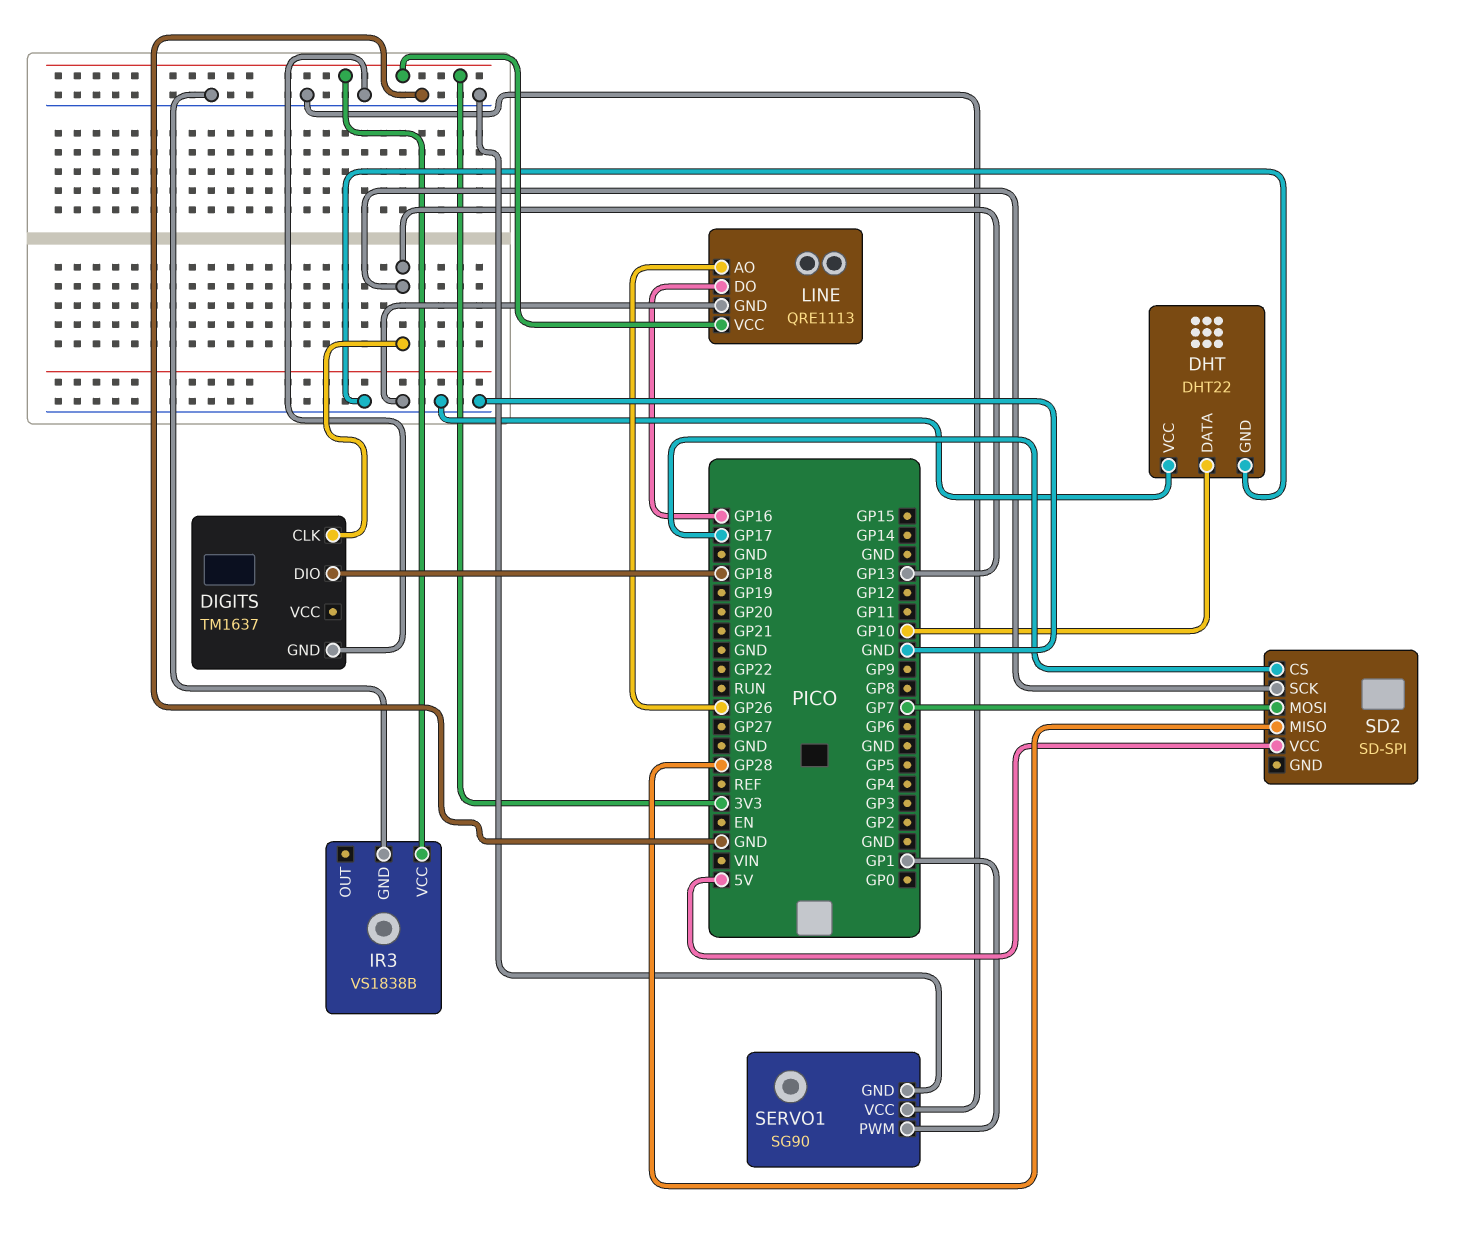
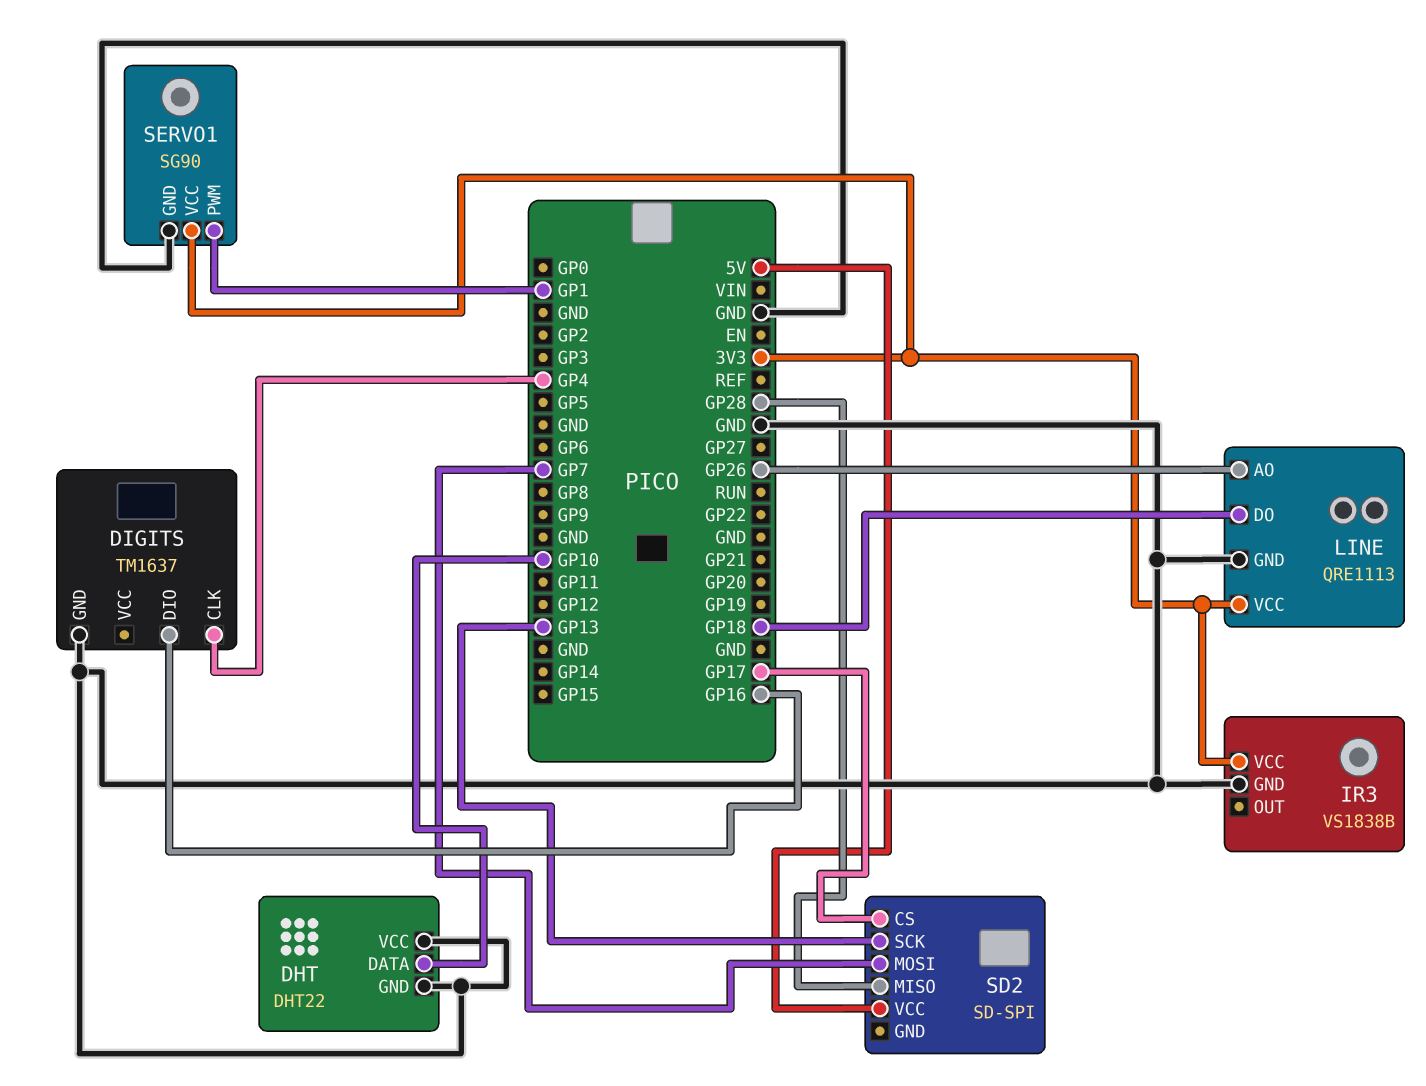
DIGITS pin CLK: GP13 -> GP4
DIGITS pin DIO: GP18 -> GP16
LINE pin DO: GP16 -> GP18
SERVO1 pin VCC: GND -> 3V3

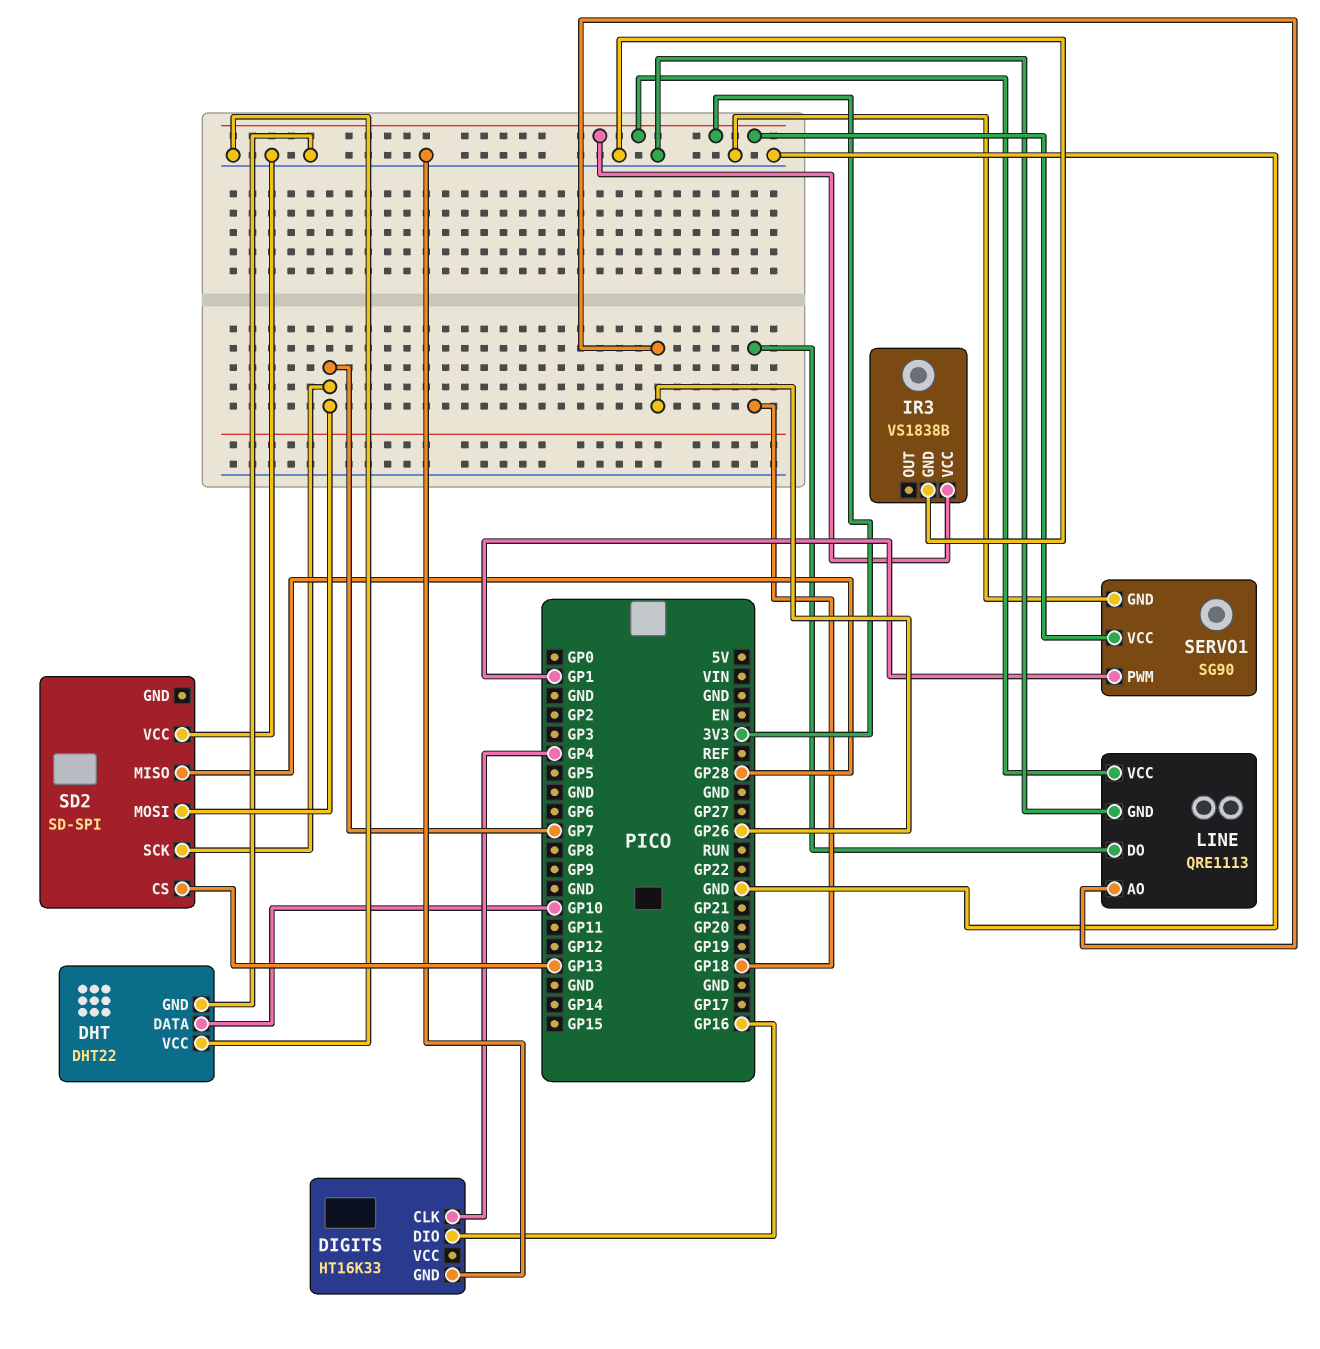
DIGITS: TM1637 -> HT16K33
SD2 pin CS: GP17 -> GP13
SD2 pin SCK: GP13 -> GP7
SD2 pin VCC: 5V -> GND

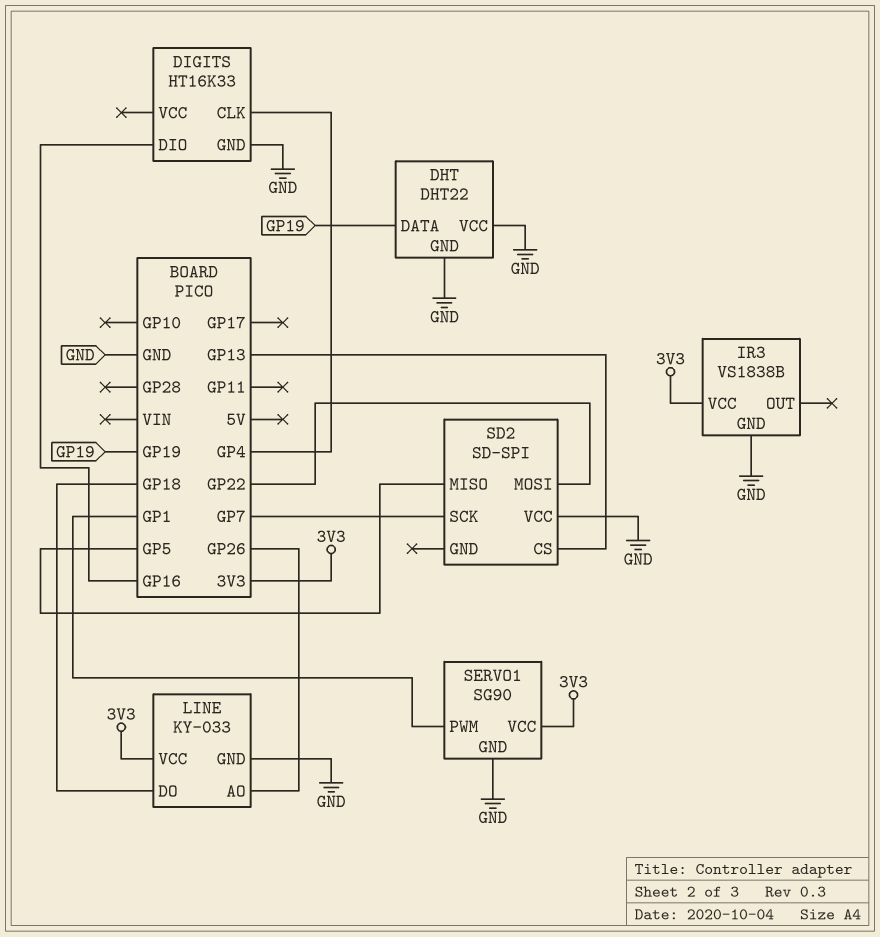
DHT pin DATA: GP10 -> GP19
LINE: QRE1113 -> KY-033
SD2 pin MISO: GP28 -> GP5
SD2 pin MOSI: GP7 -> GP22

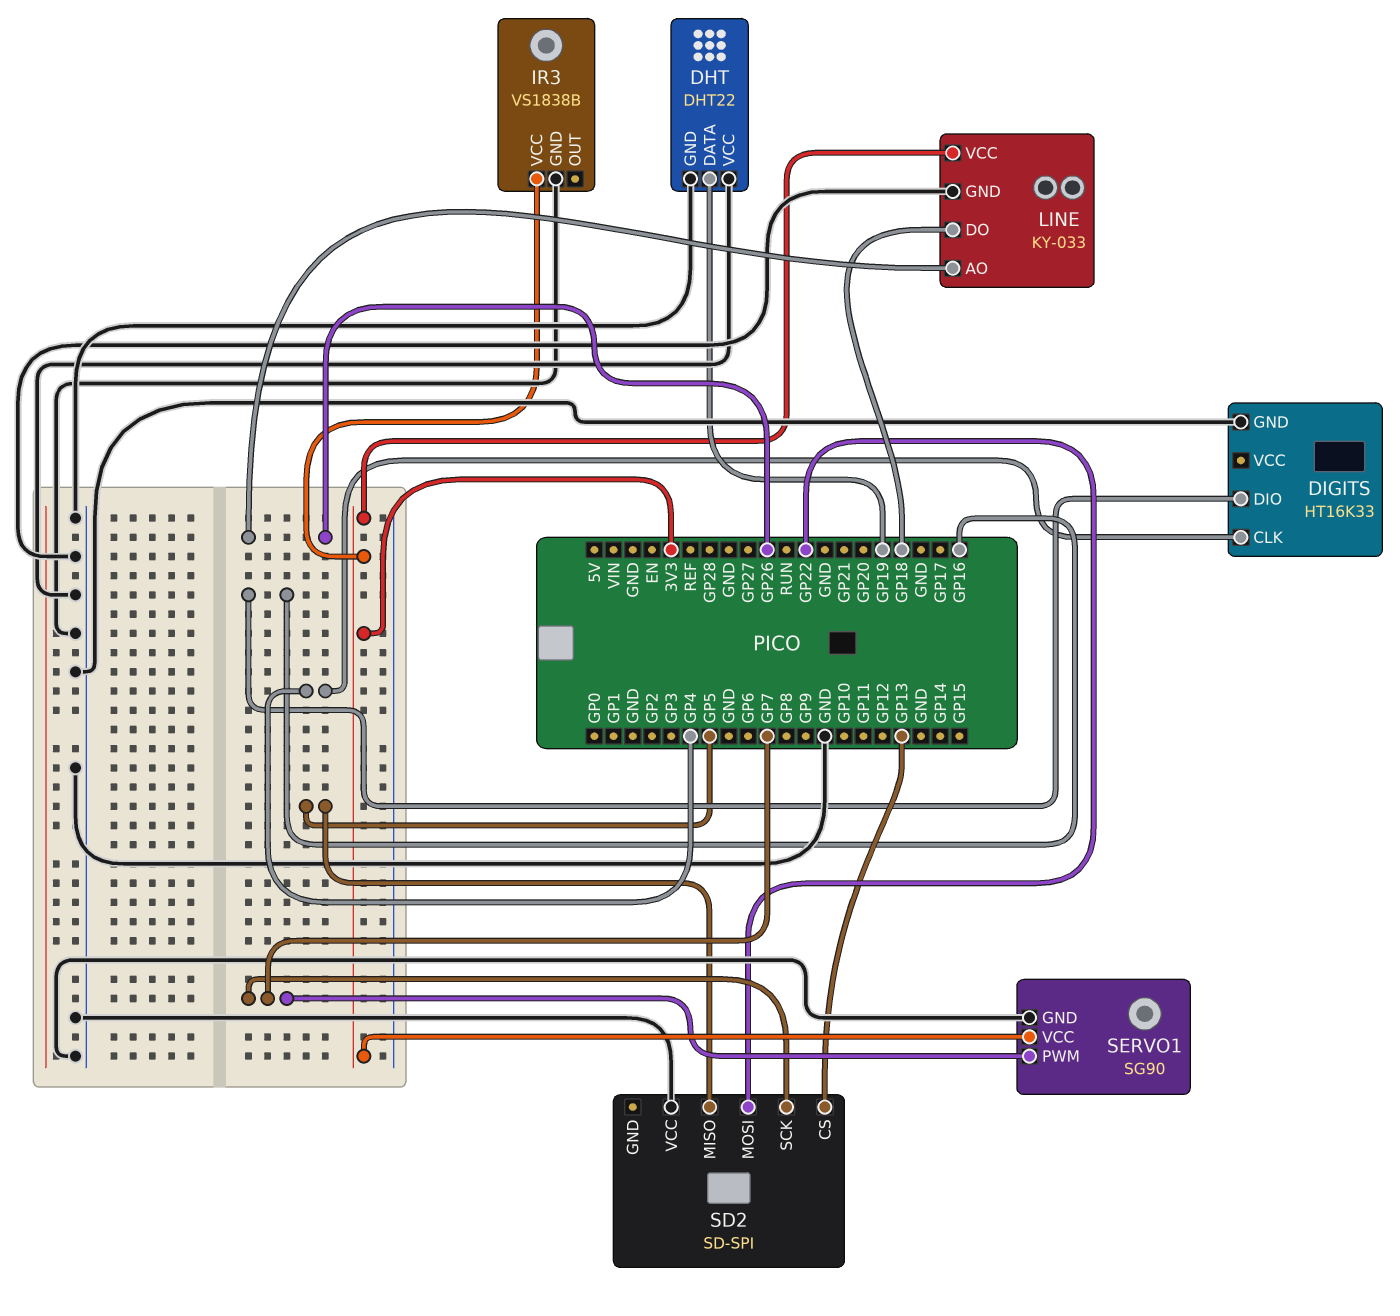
SERVO1 pin PWM: GP1 -> GP7

